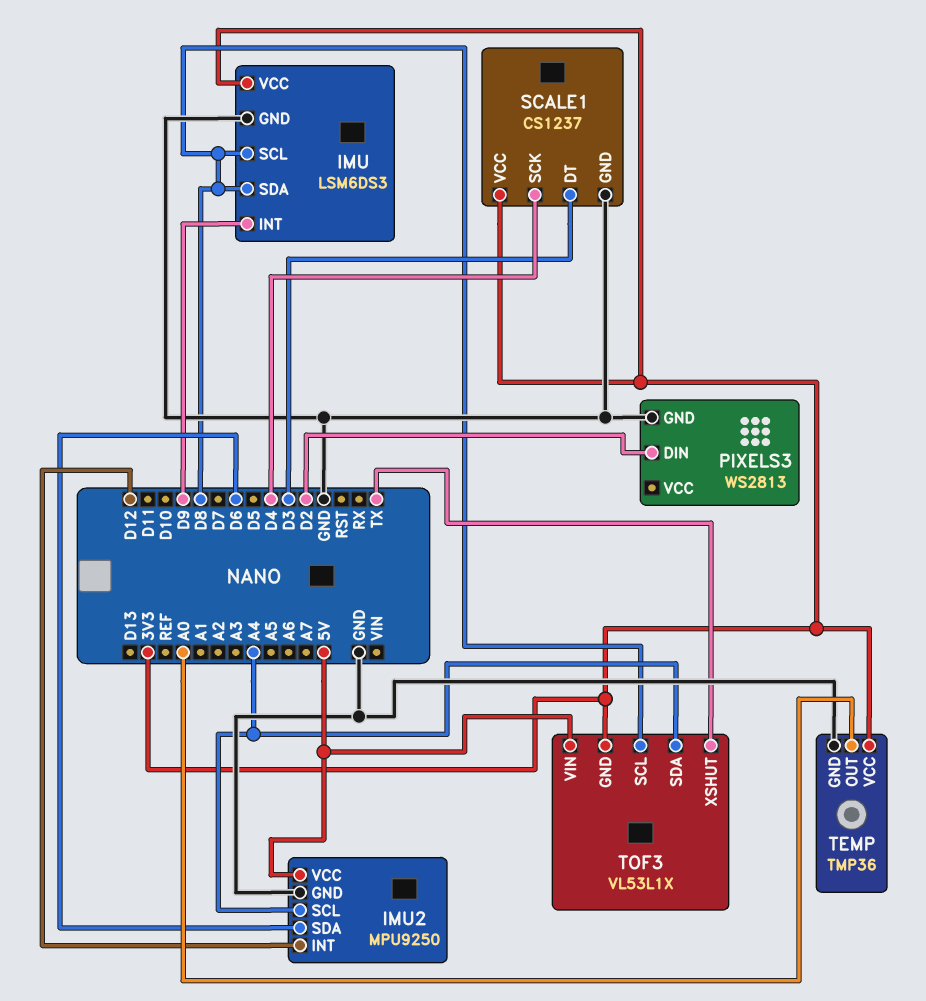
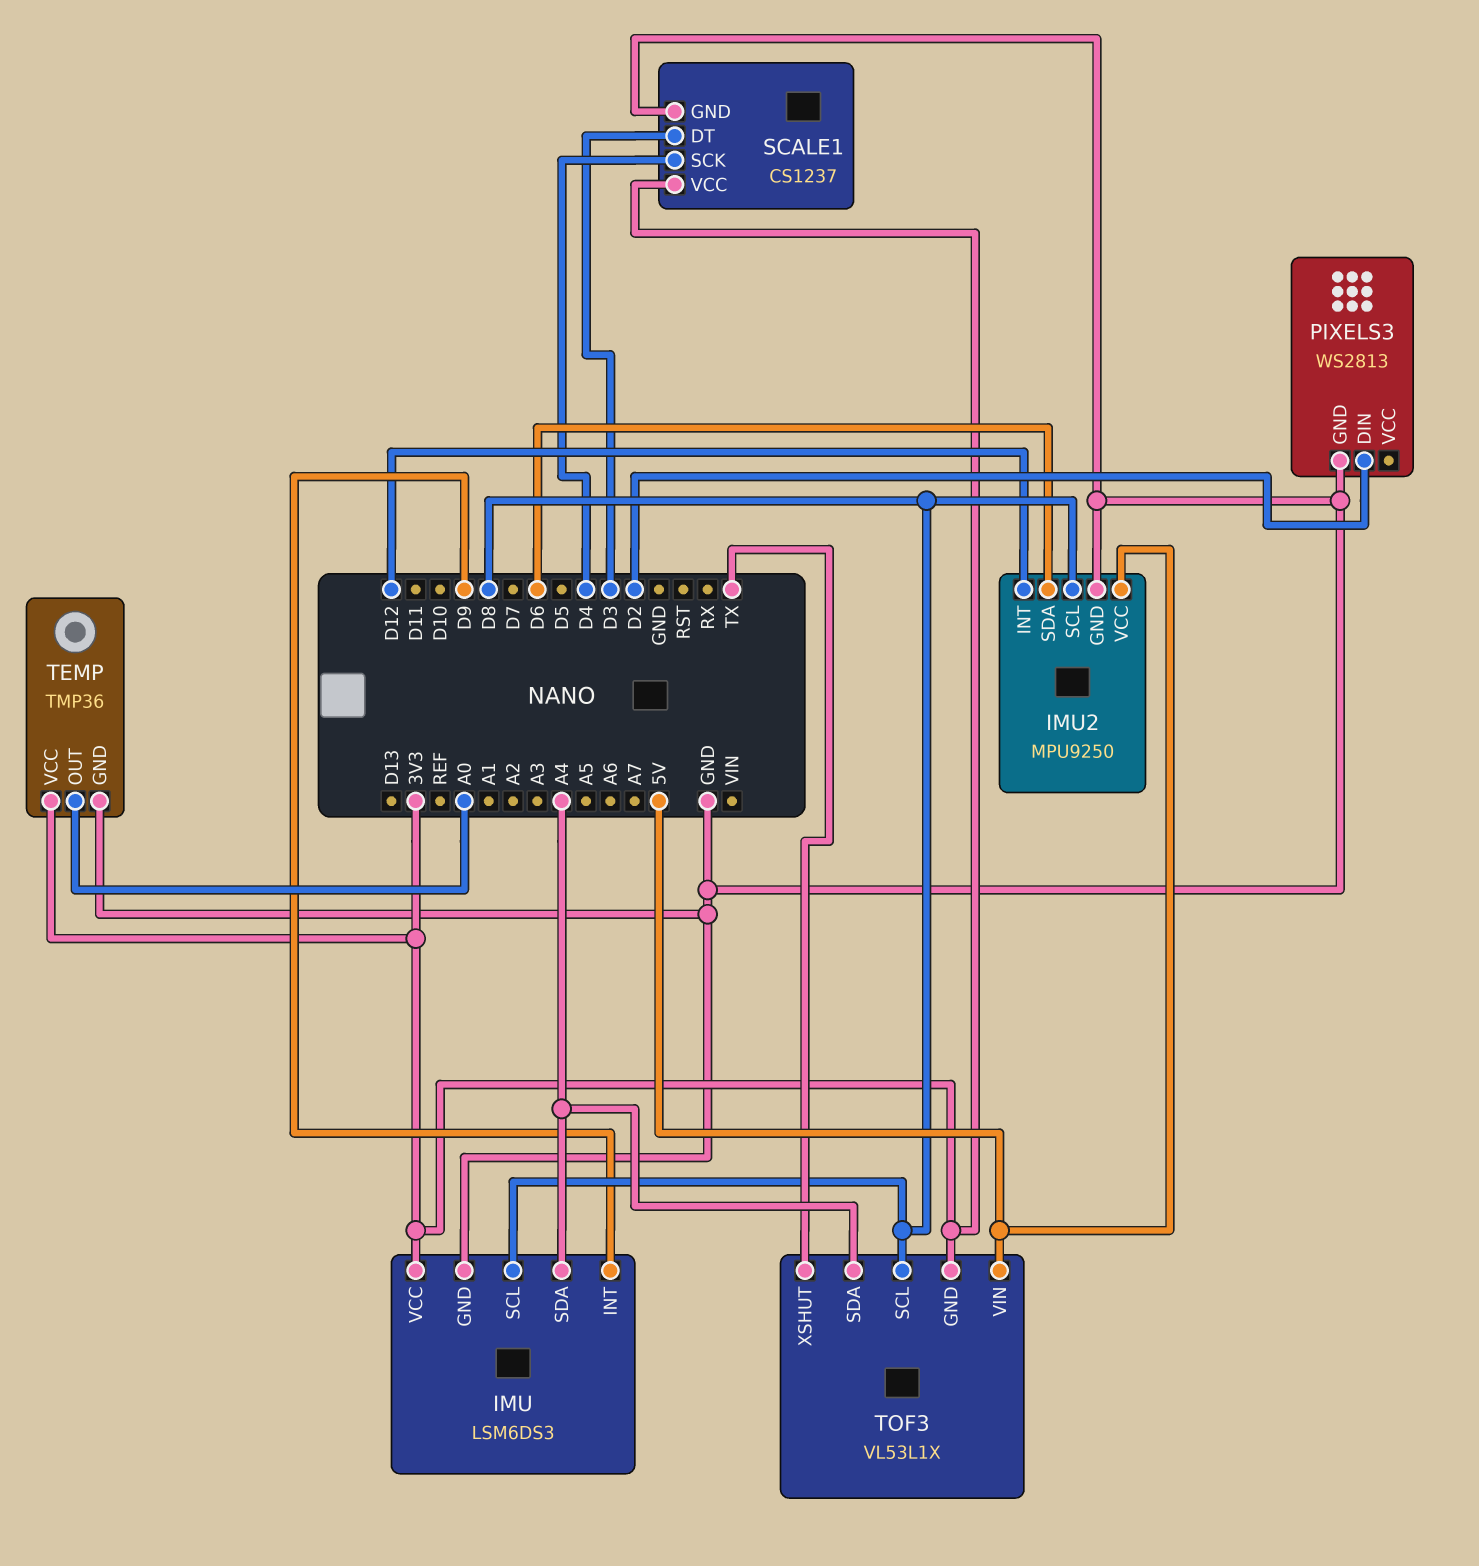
IMU pin SDA: D8 -> A4
IMU2 pin SCL: A4 -> D8

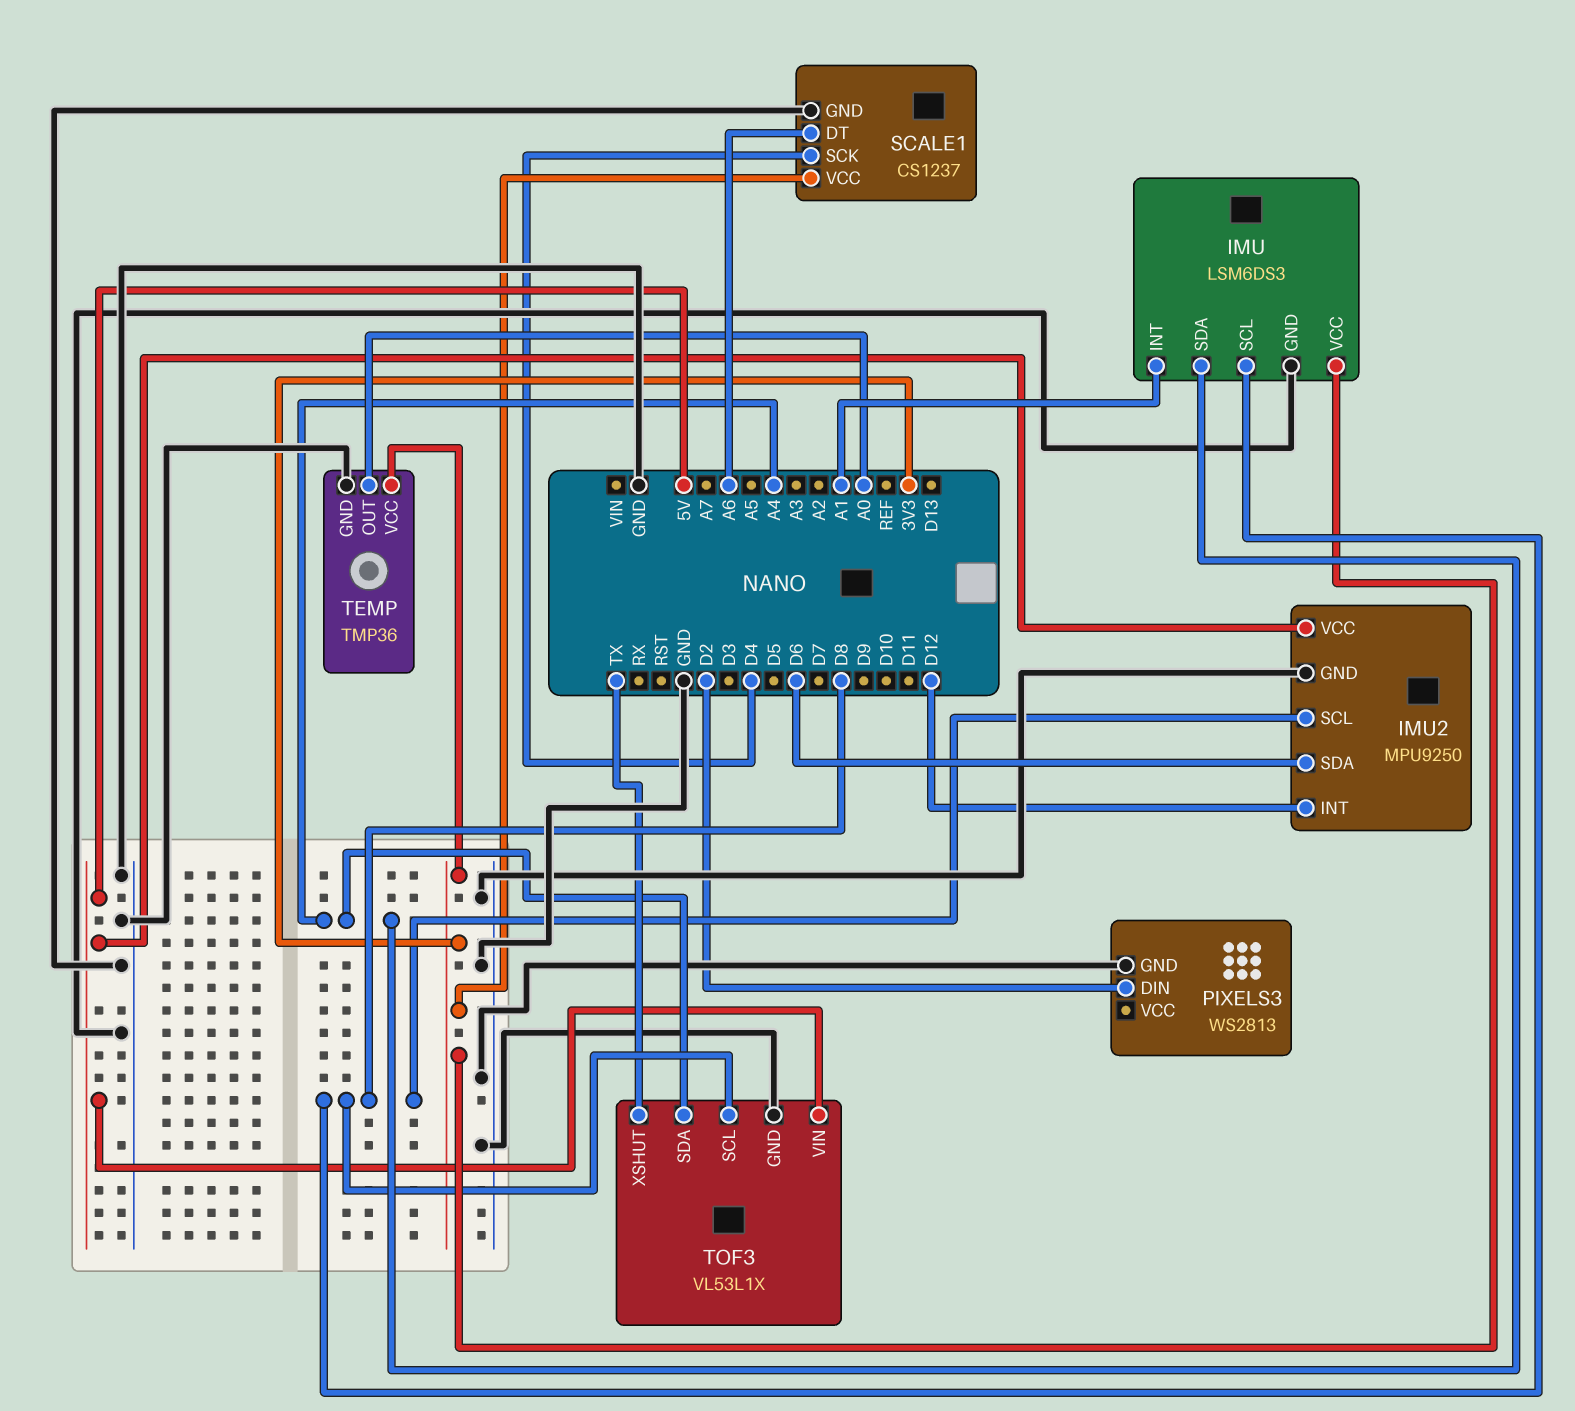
IMU pin INT: D9 -> A1
SCALE1 pin DT: D3 -> A6
TOF3 pin GND: 3V3 -> GND

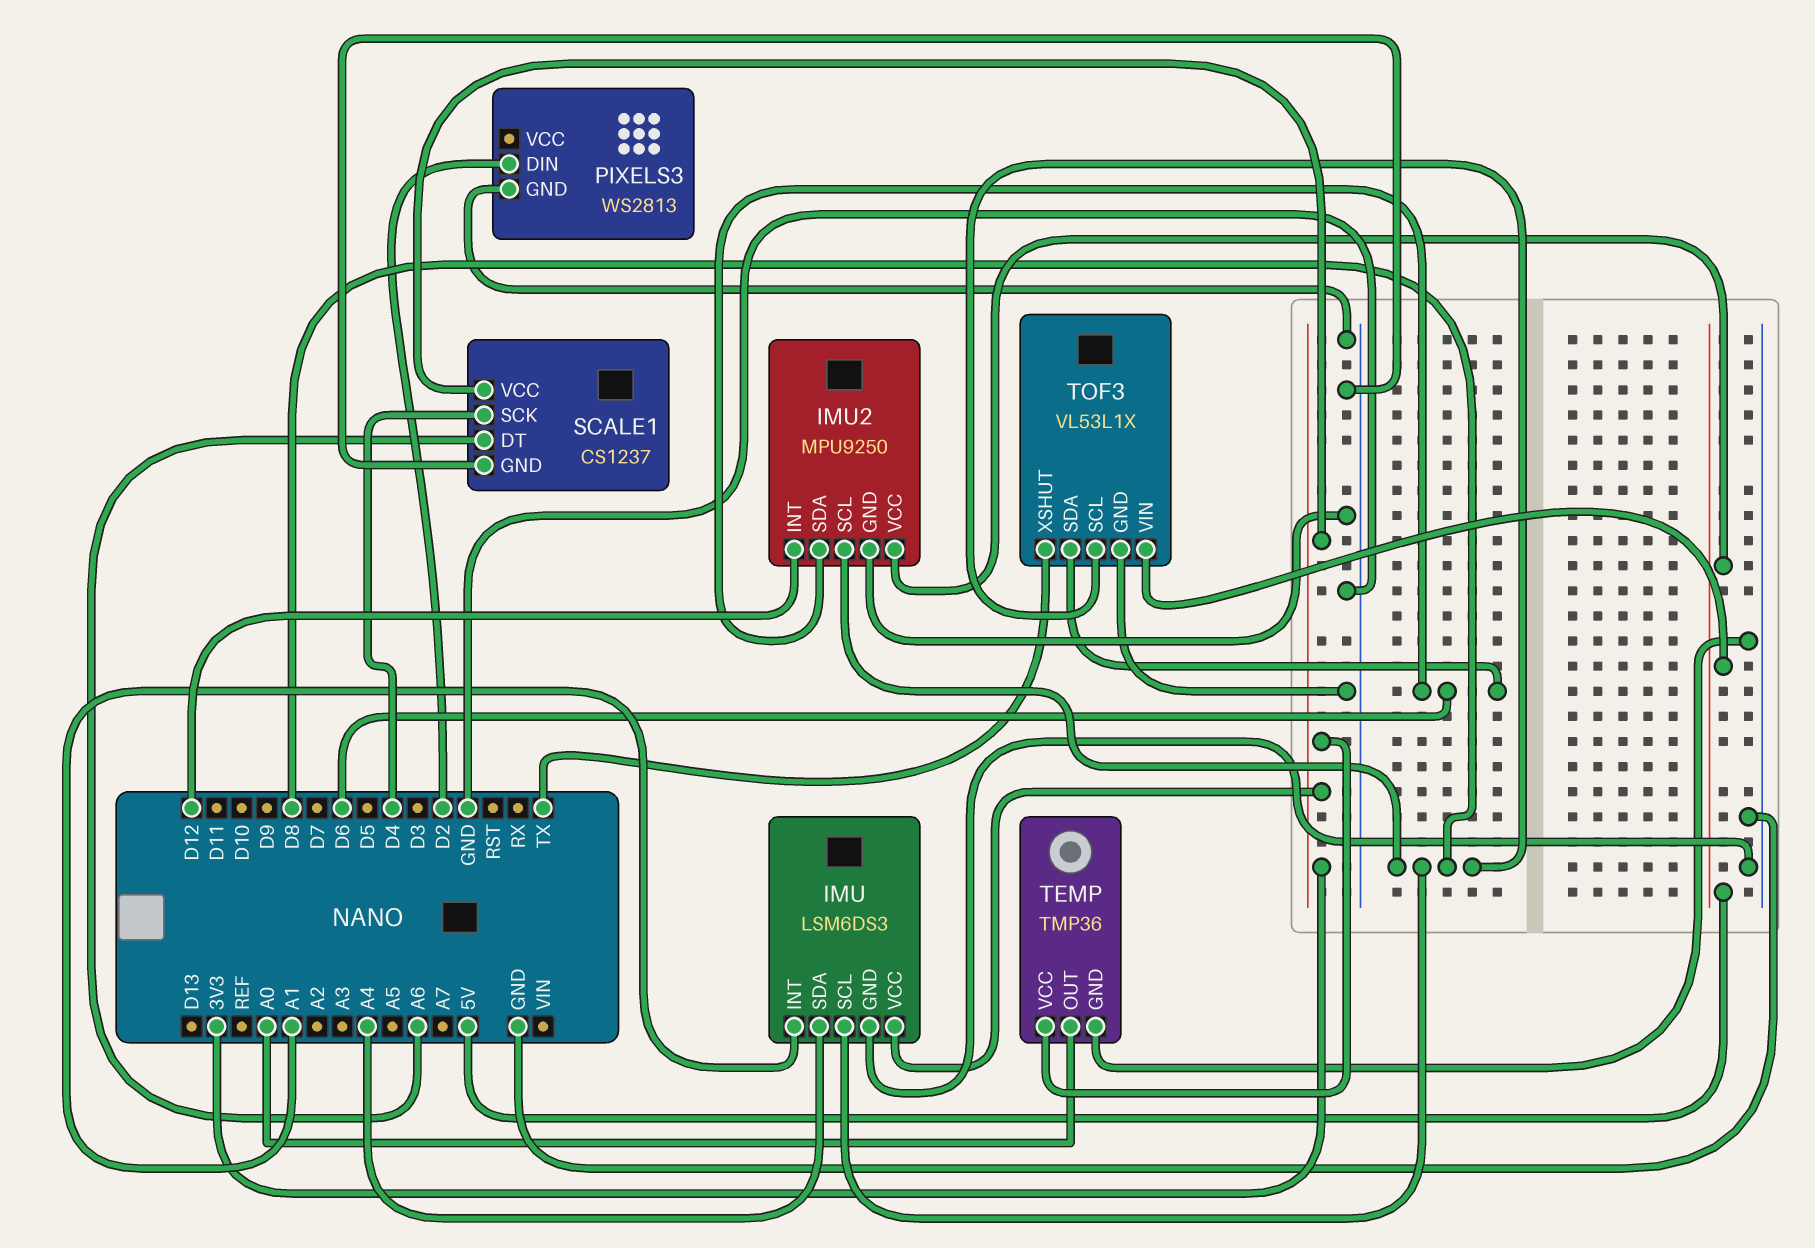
TOF3 pin SDA: A4 -> D6

